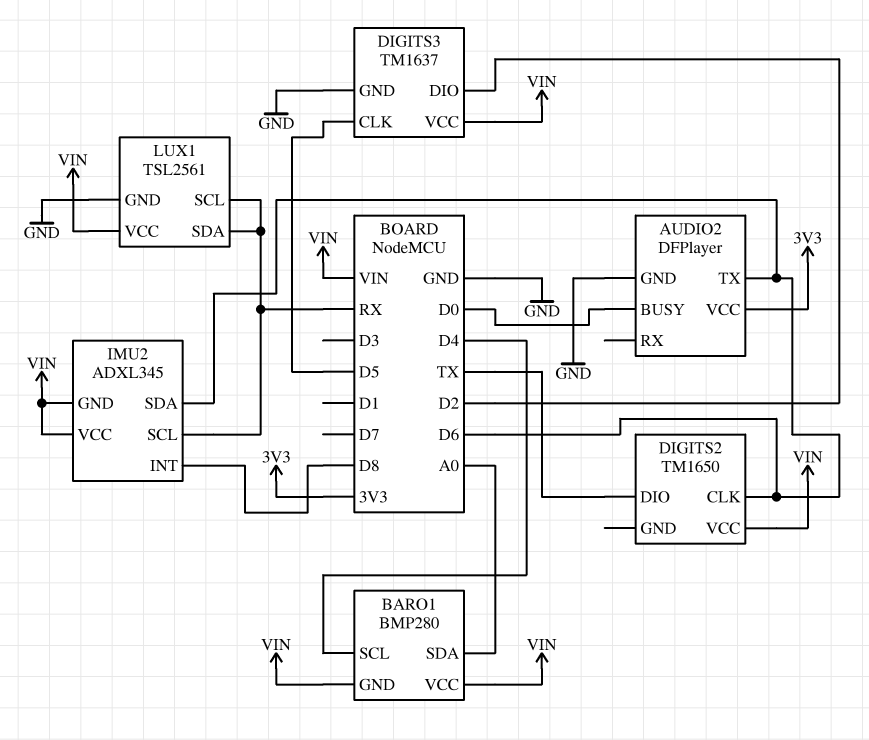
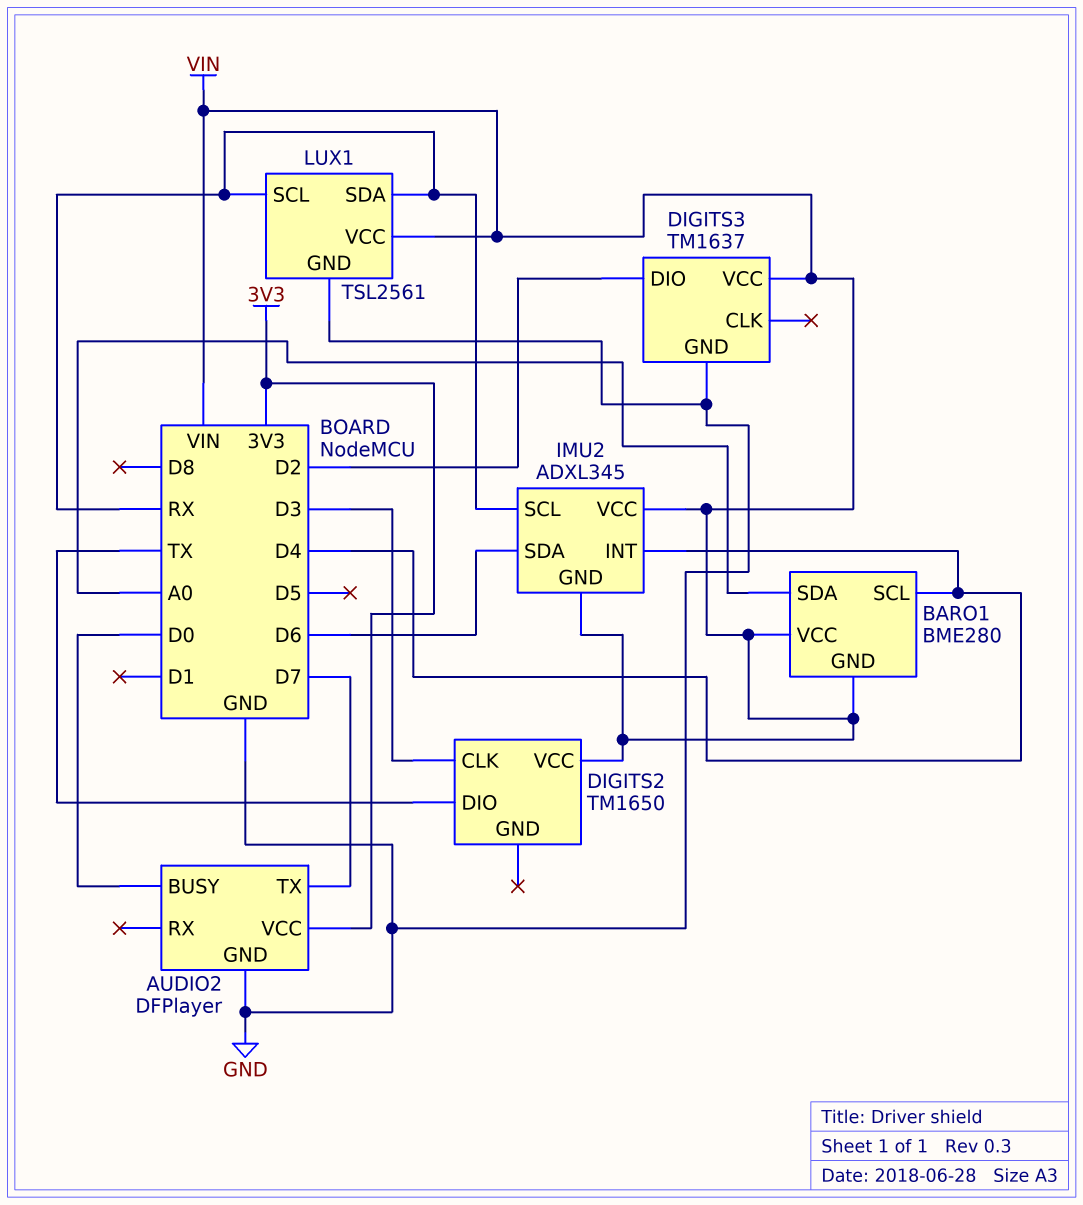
AUDIO2 pin TX: D6 -> D7
BARO1: BMP280 -> BME280
DIGITS2 pin CLK: D6 -> D3
DIGITS3 pin CLK: D5 -> none
IMU2 pin INT: D8 -> D4

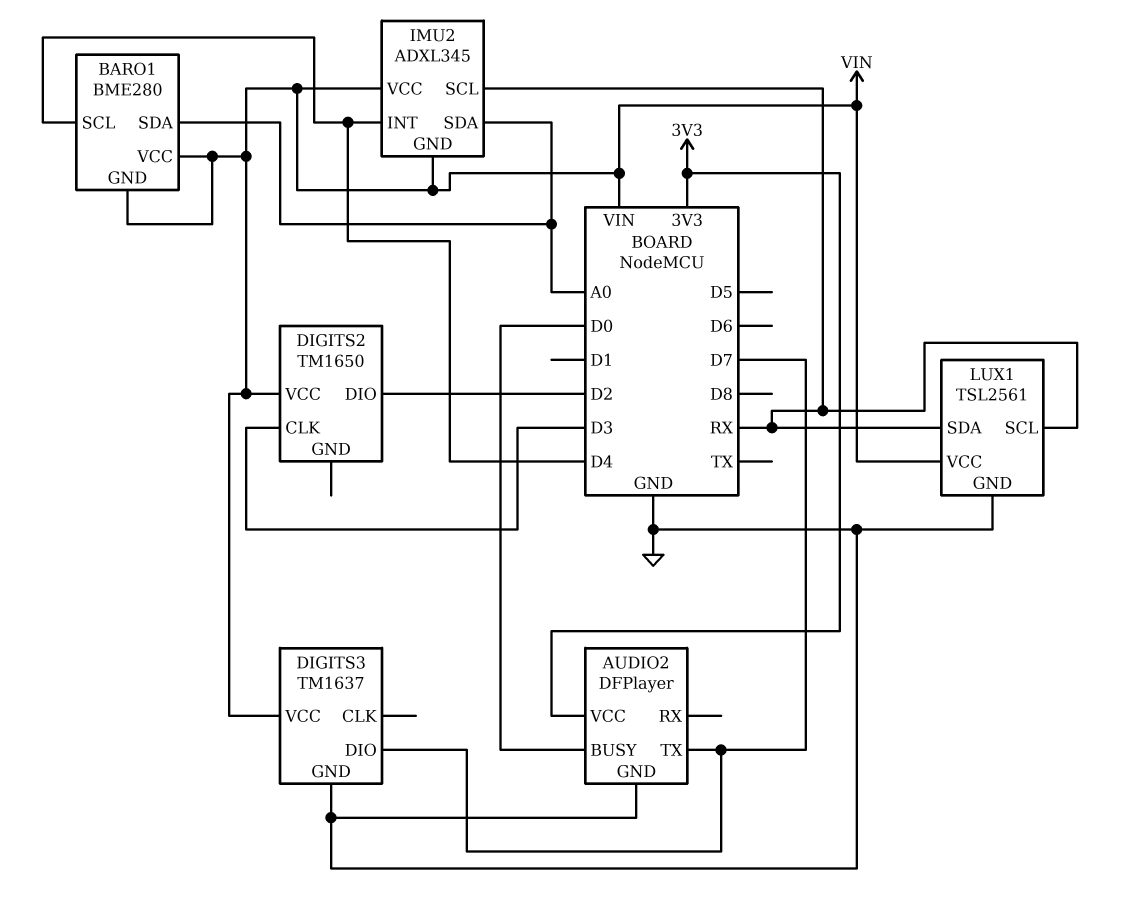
DIGITS2 pin DIO: TX -> D2
DIGITS3 pin DIO: D2 -> D7
IMU2 pin SDA: D6 -> A0

